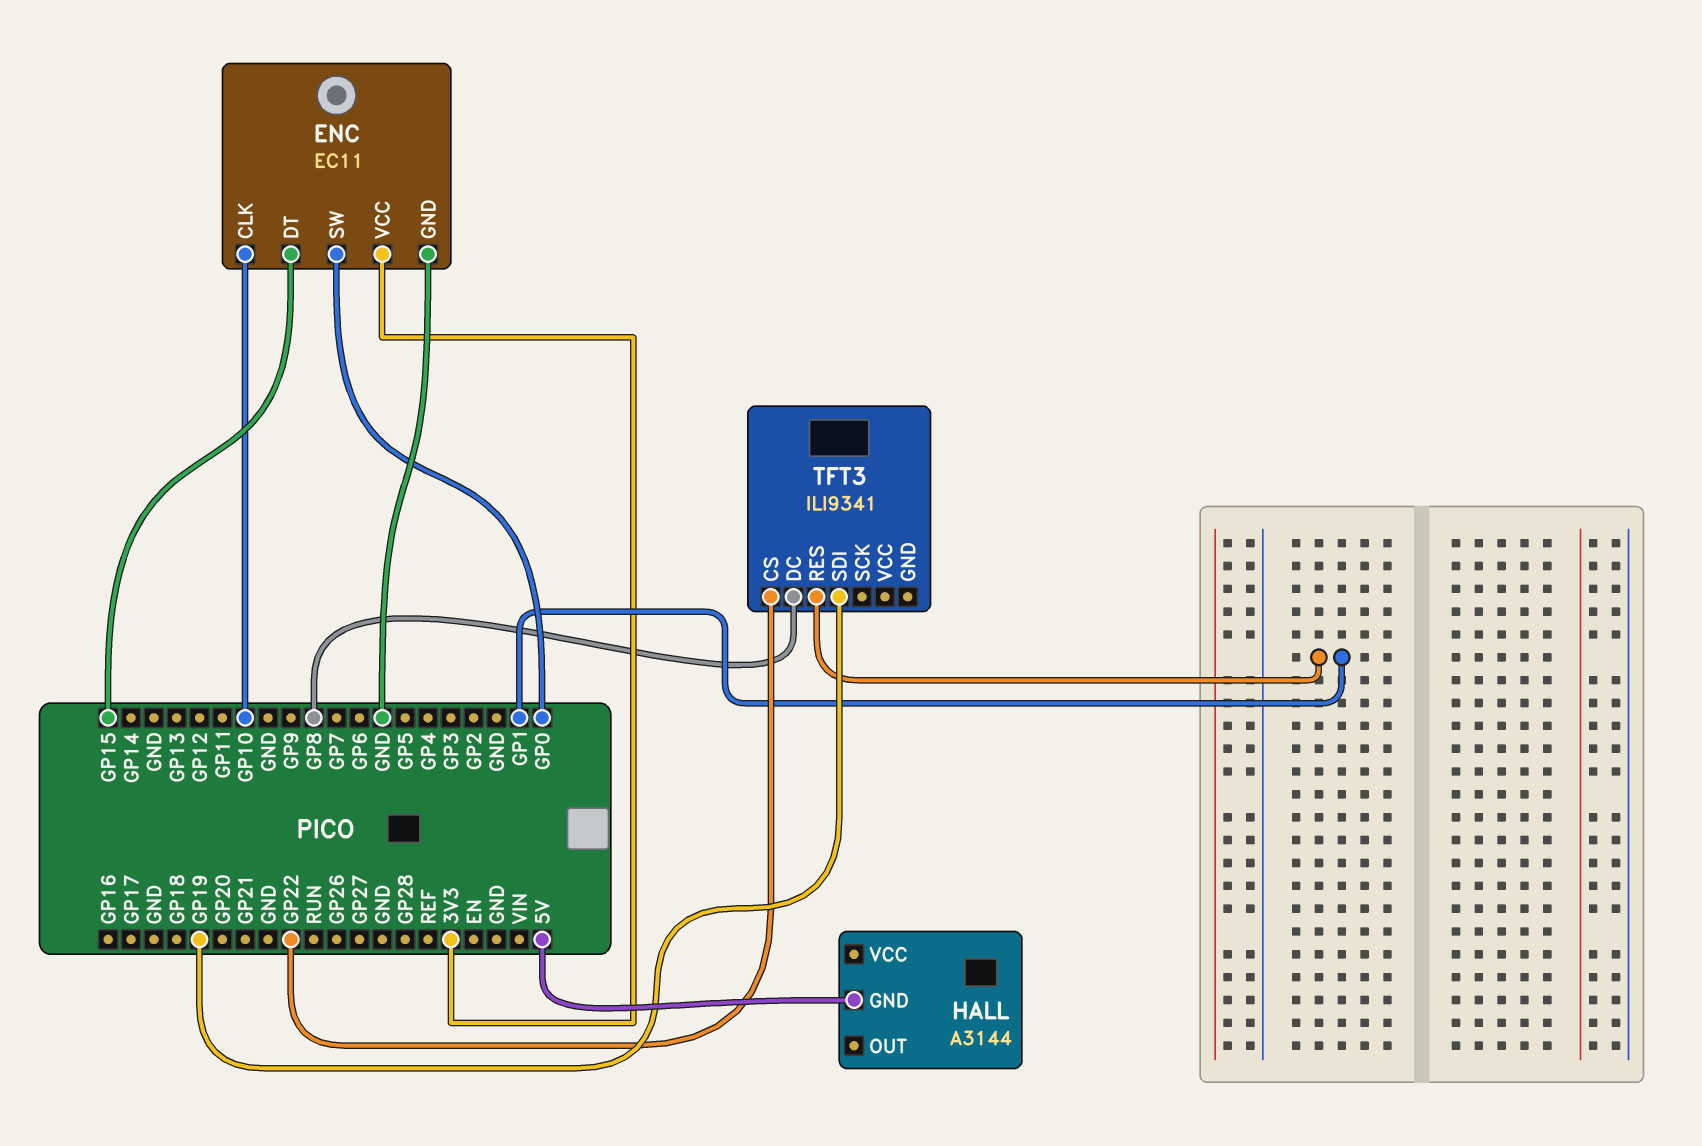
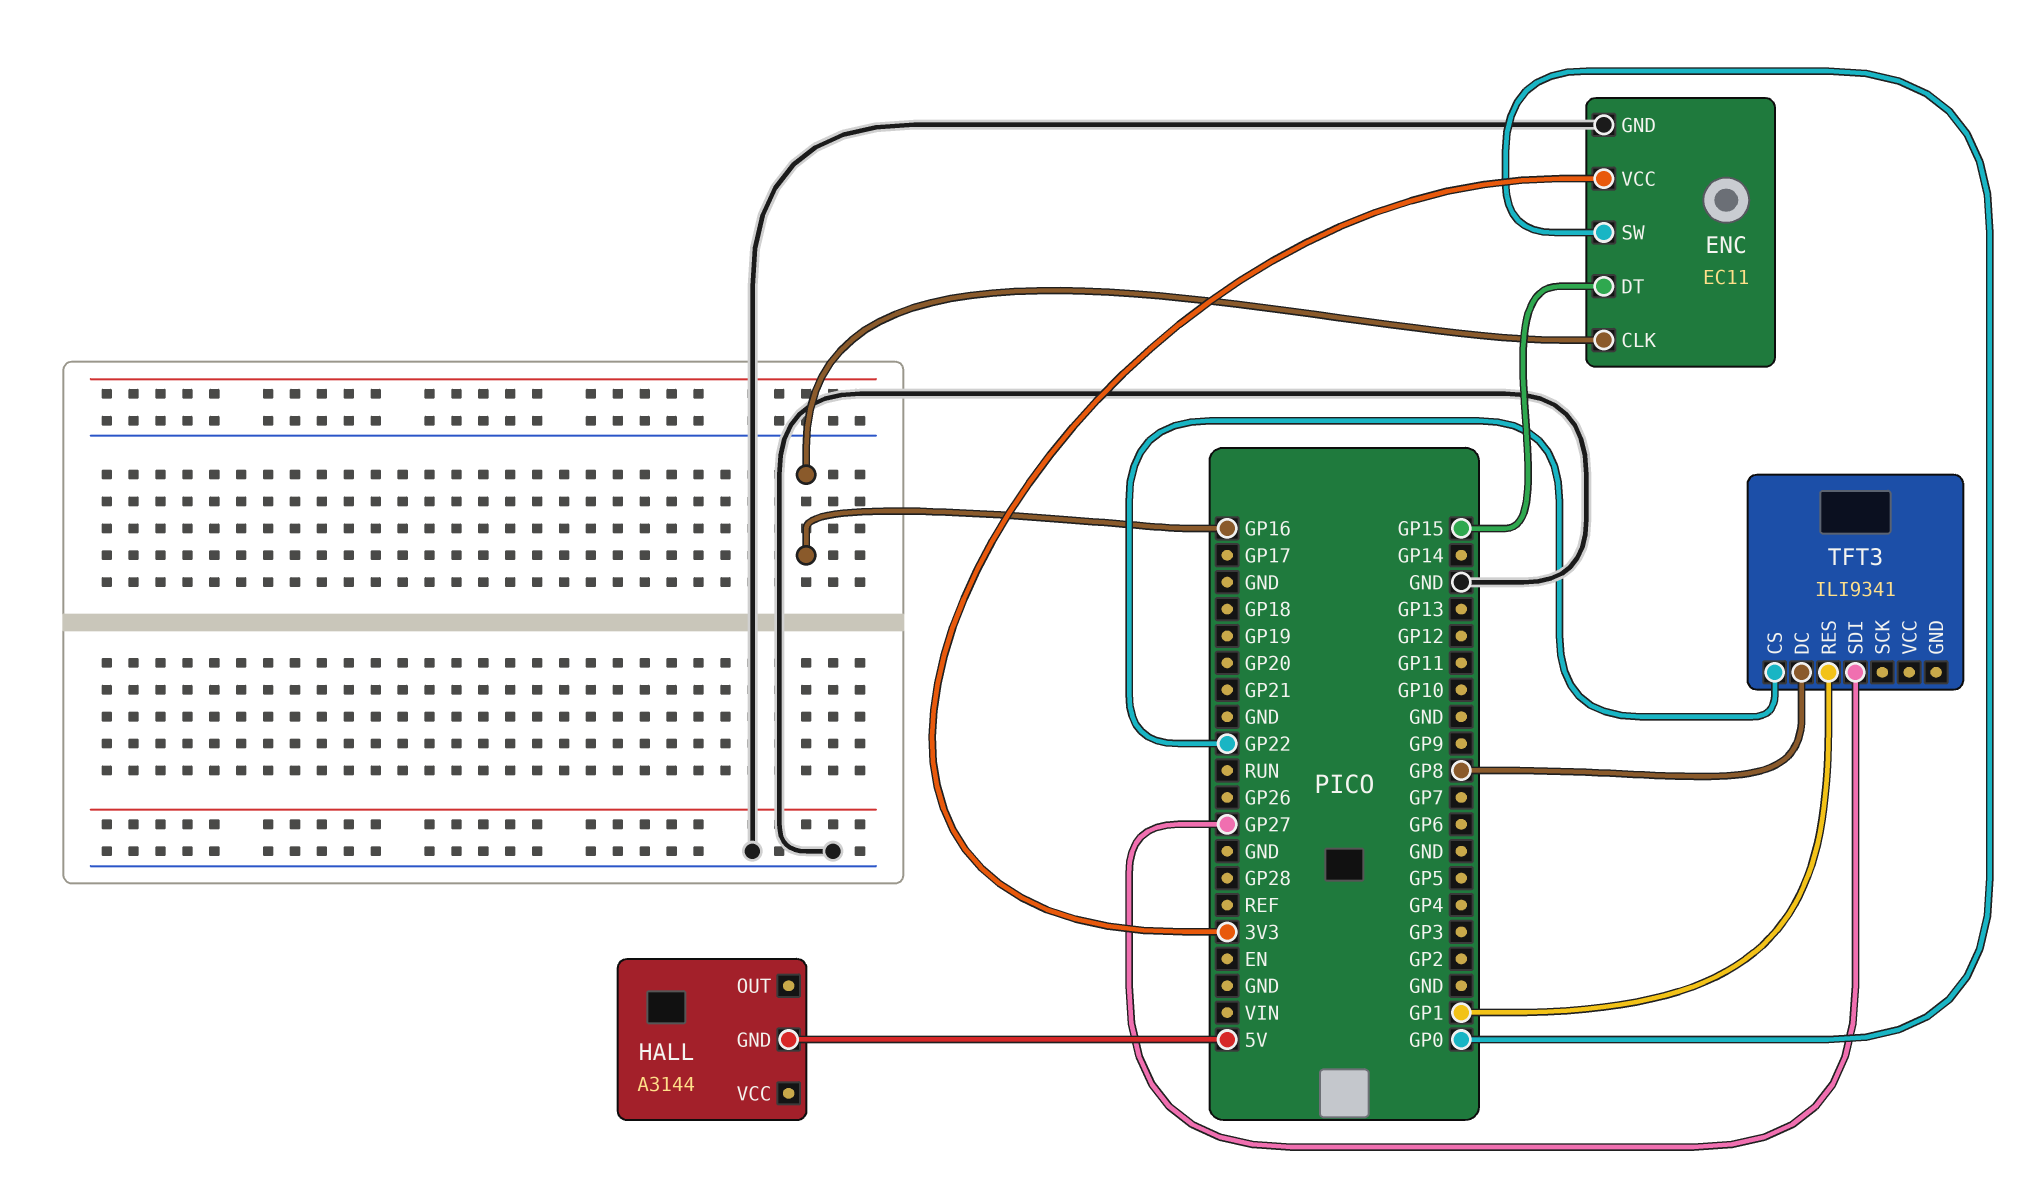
ENC pin CLK: GP10 -> GP16
TFT3 pin SDI: GP19 -> GP27

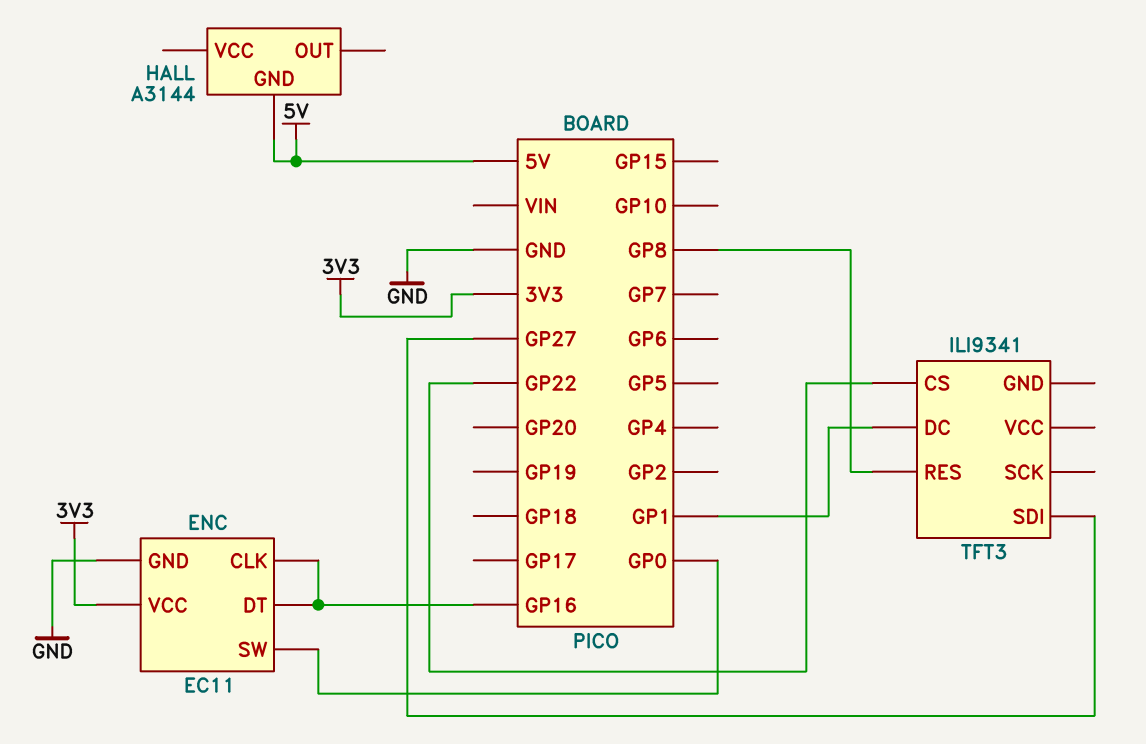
ENC pin DT: GP15 -> GP16
TFT3 pin DC: GP8 -> GP1
TFT3 pin RES: GP1 -> GP8

